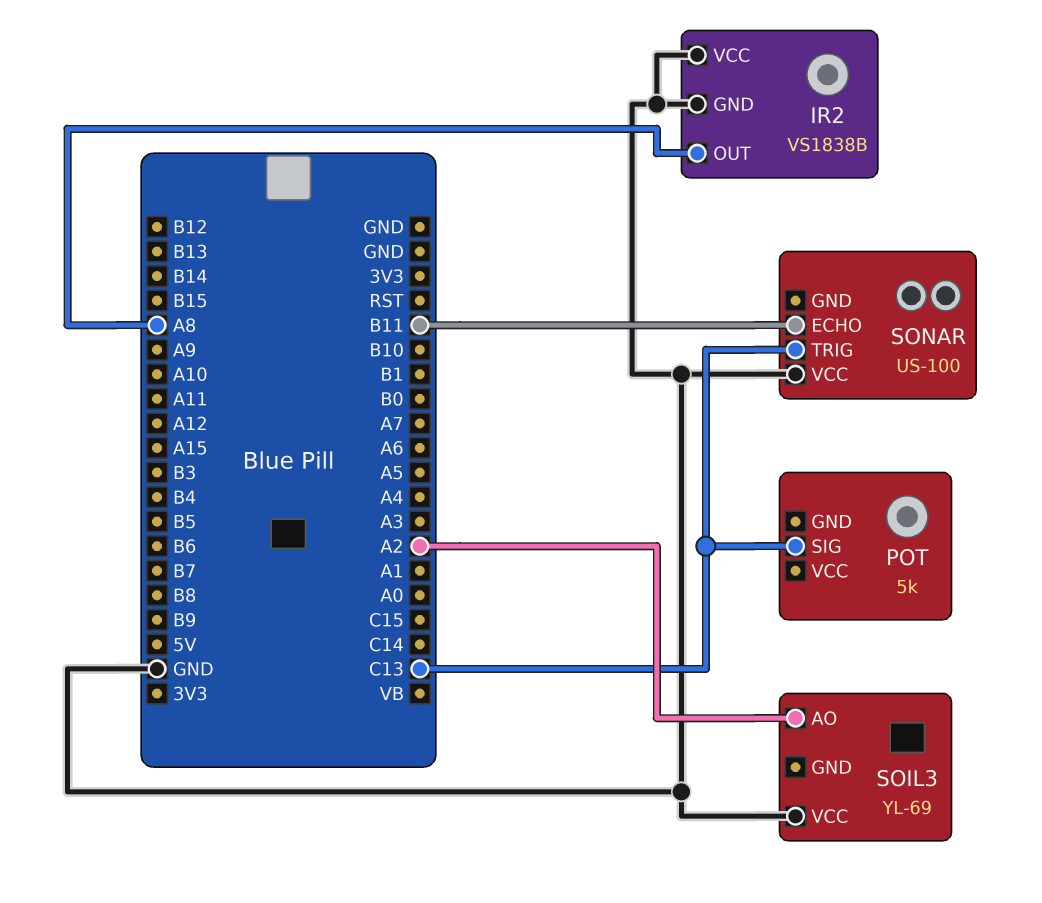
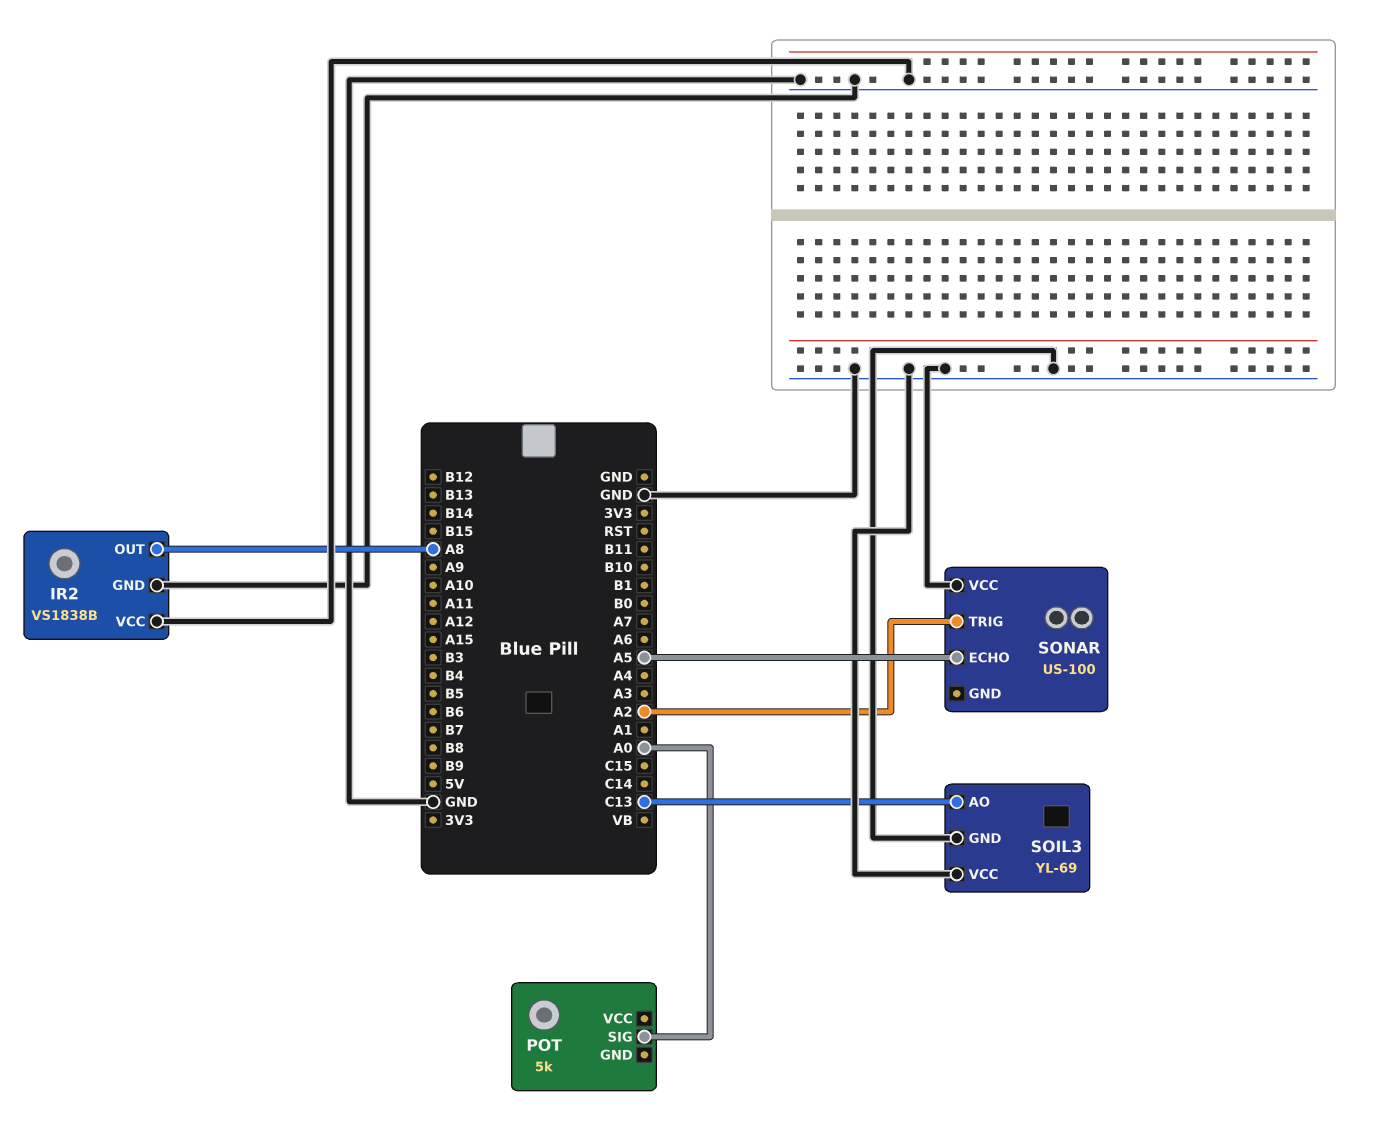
POT pin SIG: C13 -> A0
SOIL3 pin AO: A2 -> C13
SOIL3 pin GND: none -> GND
SONAR pin ECHO: B11 -> A5
SONAR pin TRIG: C13 -> A2

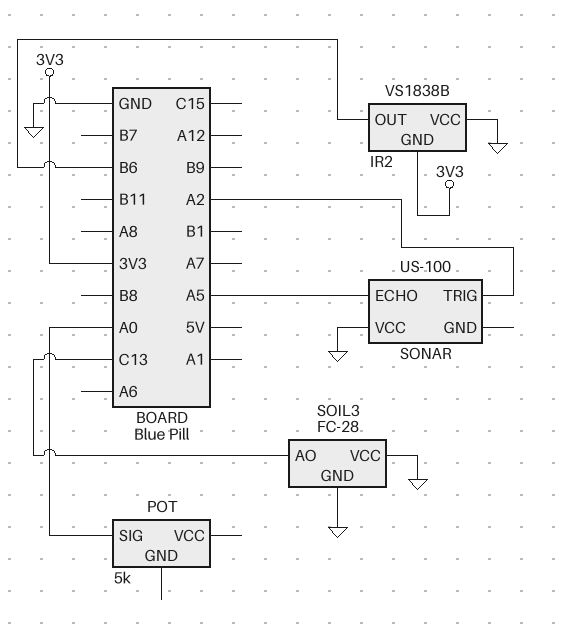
IR2 pin GND: GND -> 3V3
IR2 pin OUT: A8 -> B6
SOIL3: YL-69 -> FC-28

